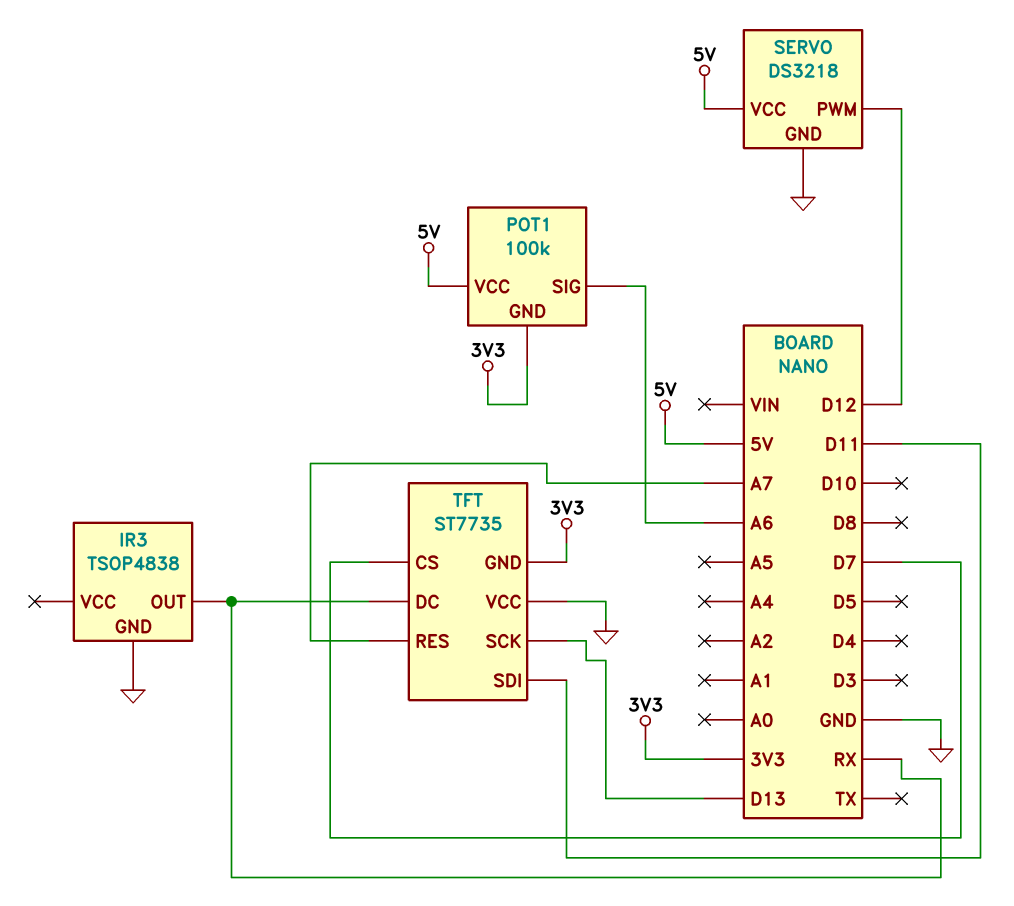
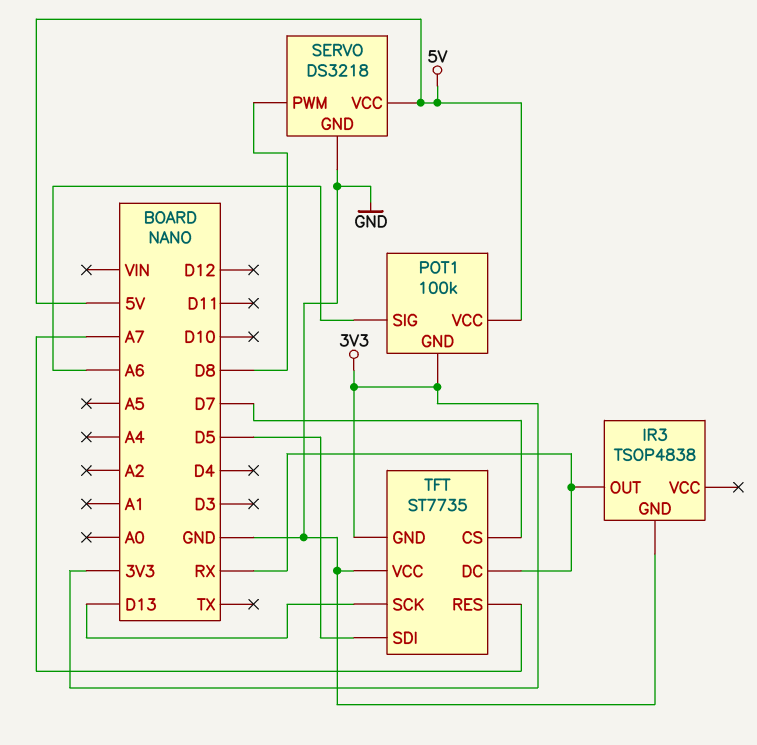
SERVO pin PWM: D12 -> D8
TFT pin SDI: D11 -> D5

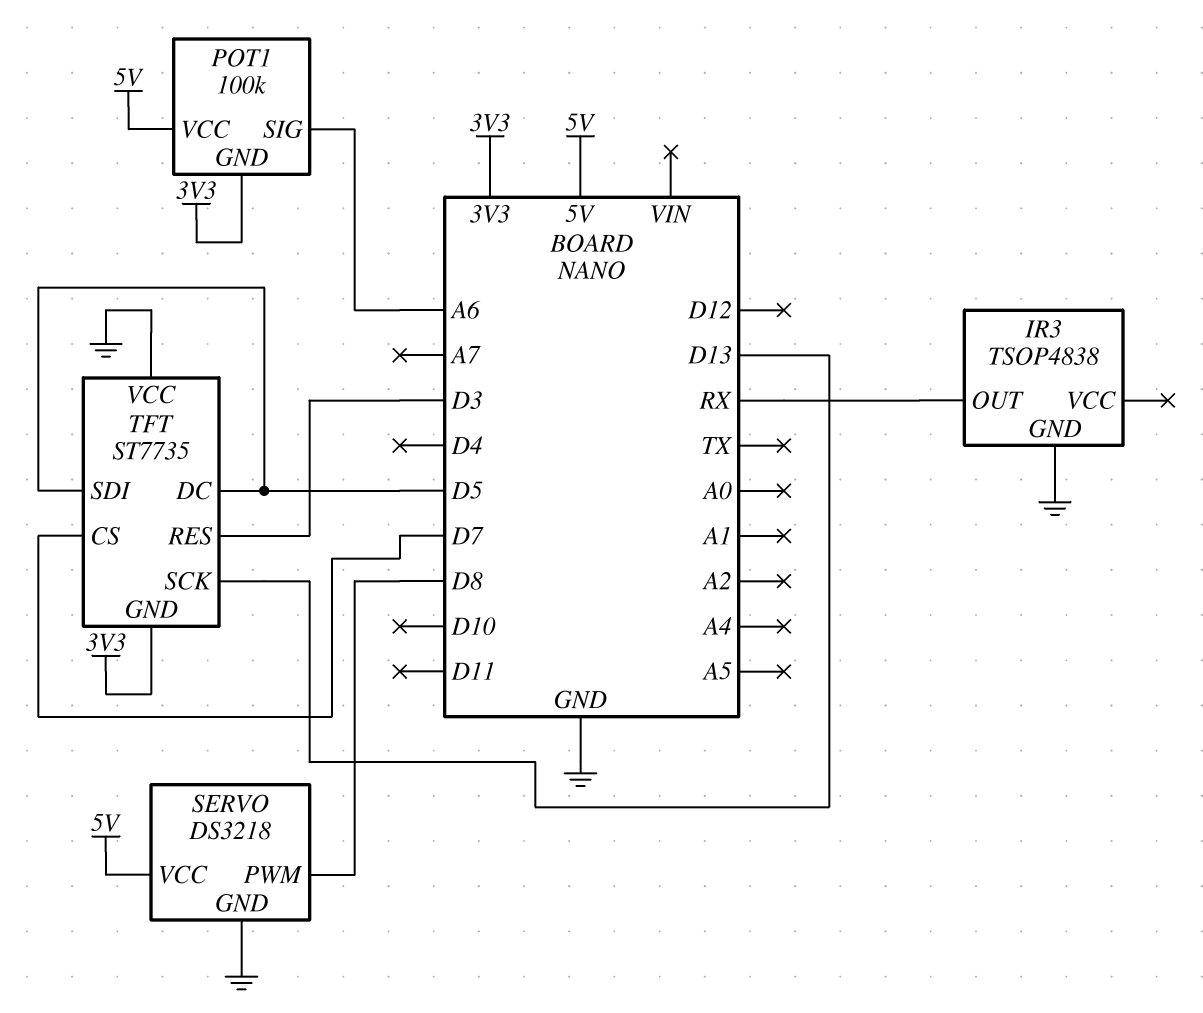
TFT pin DC: RX -> D5
TFT pin RES: A7 -> D3

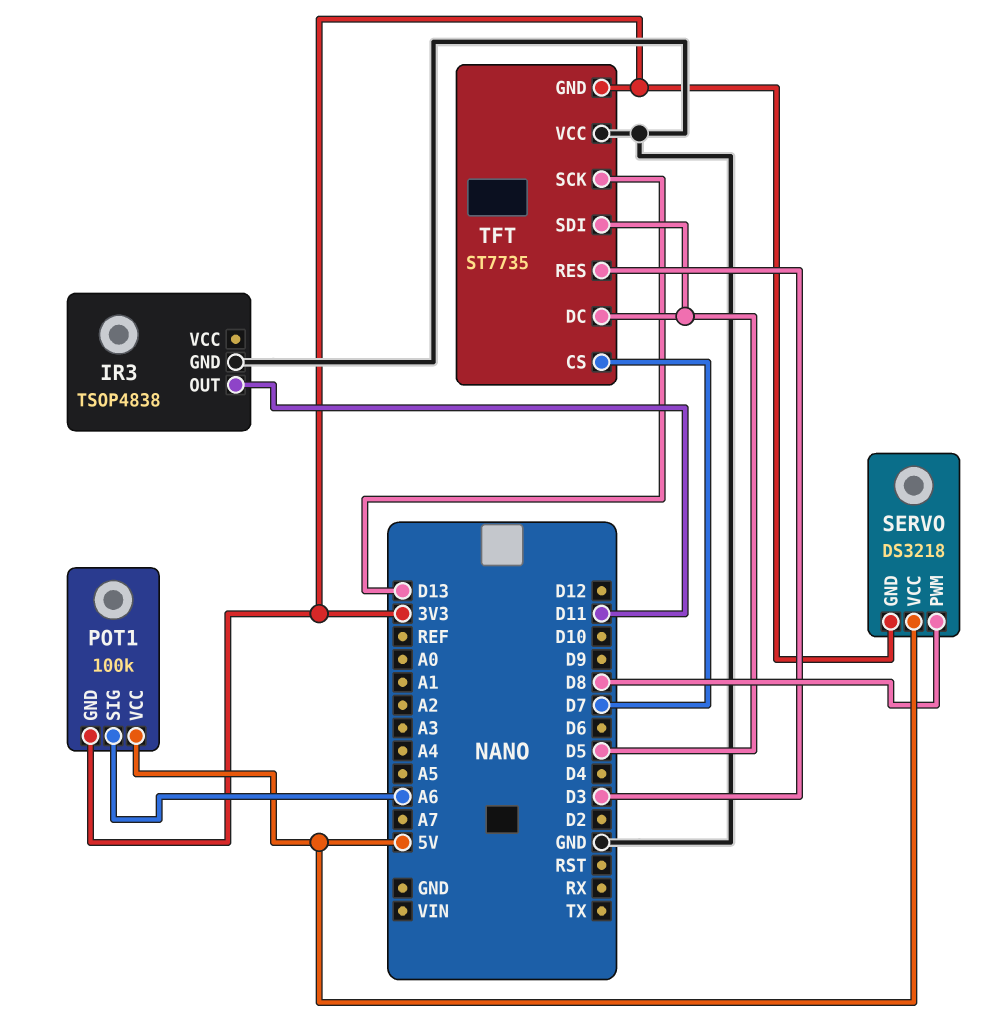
IR3 pin OUT: RX -> D11
SERVO pin GND: GND -> 3V3

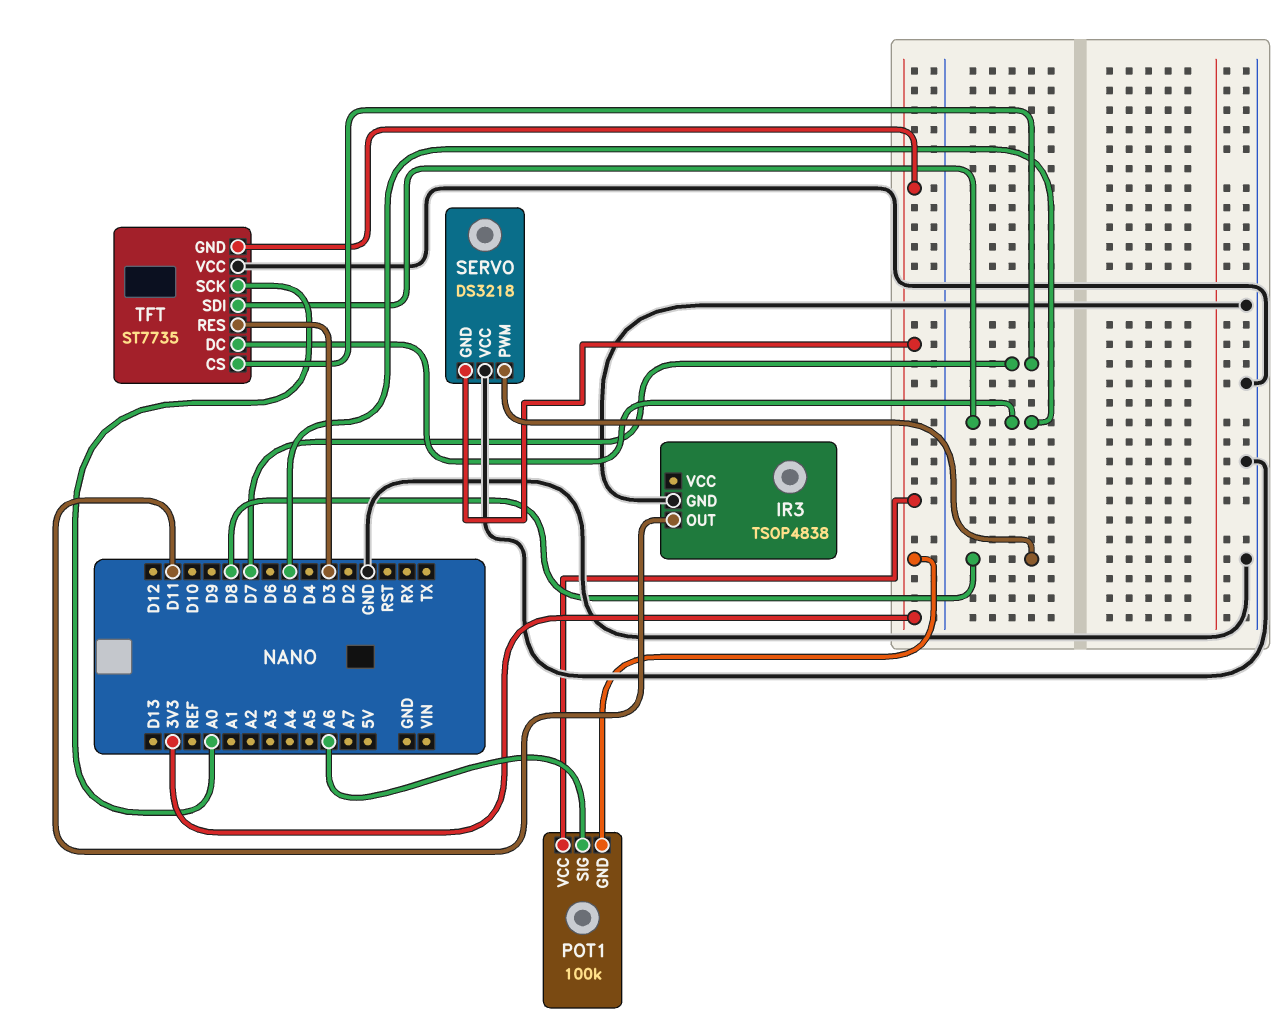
POT1 pin VCC: 5V -> 3V3
SERVO pin VCC: 5V -> GND
TFT pin SCK: D13 -> A0

